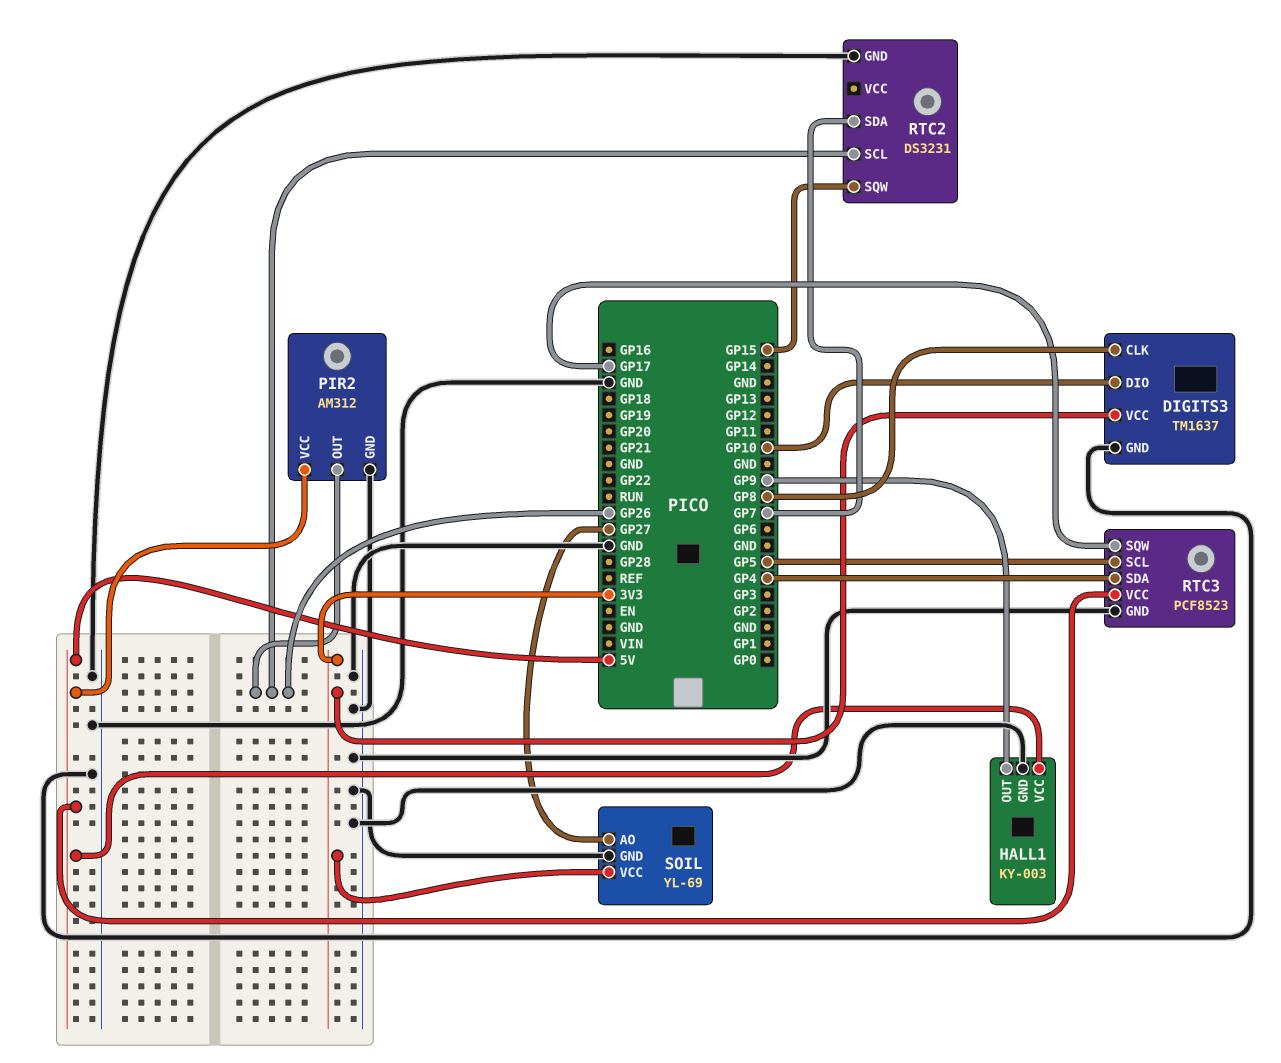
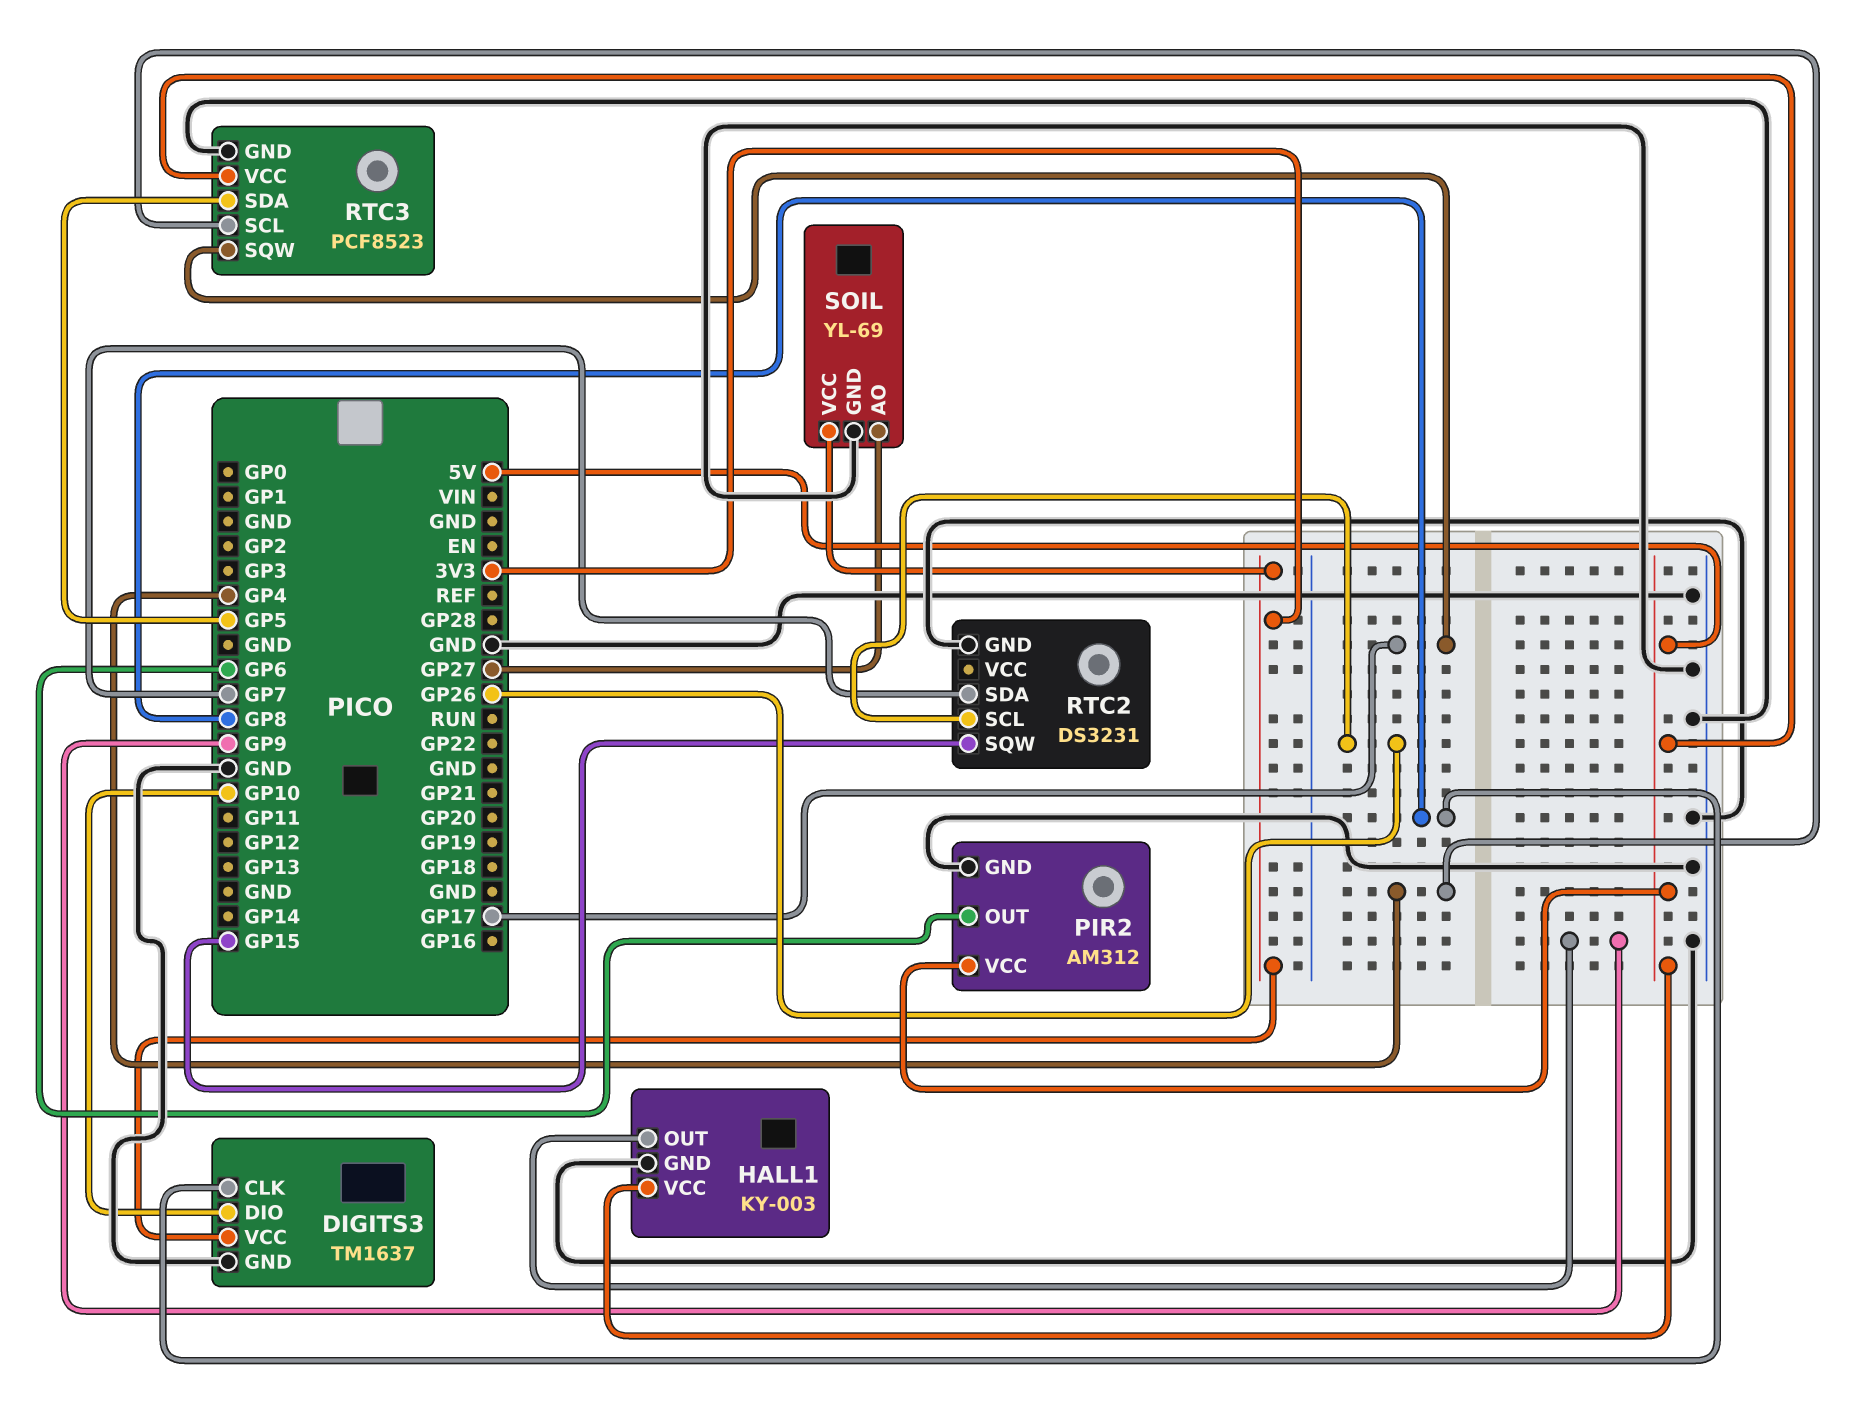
PIR2 pin OUT: GP26 -> GP6
RTC3 pin SCL: GP5 -> GP4
RTC3 pin SDA: GP4 -> GP5

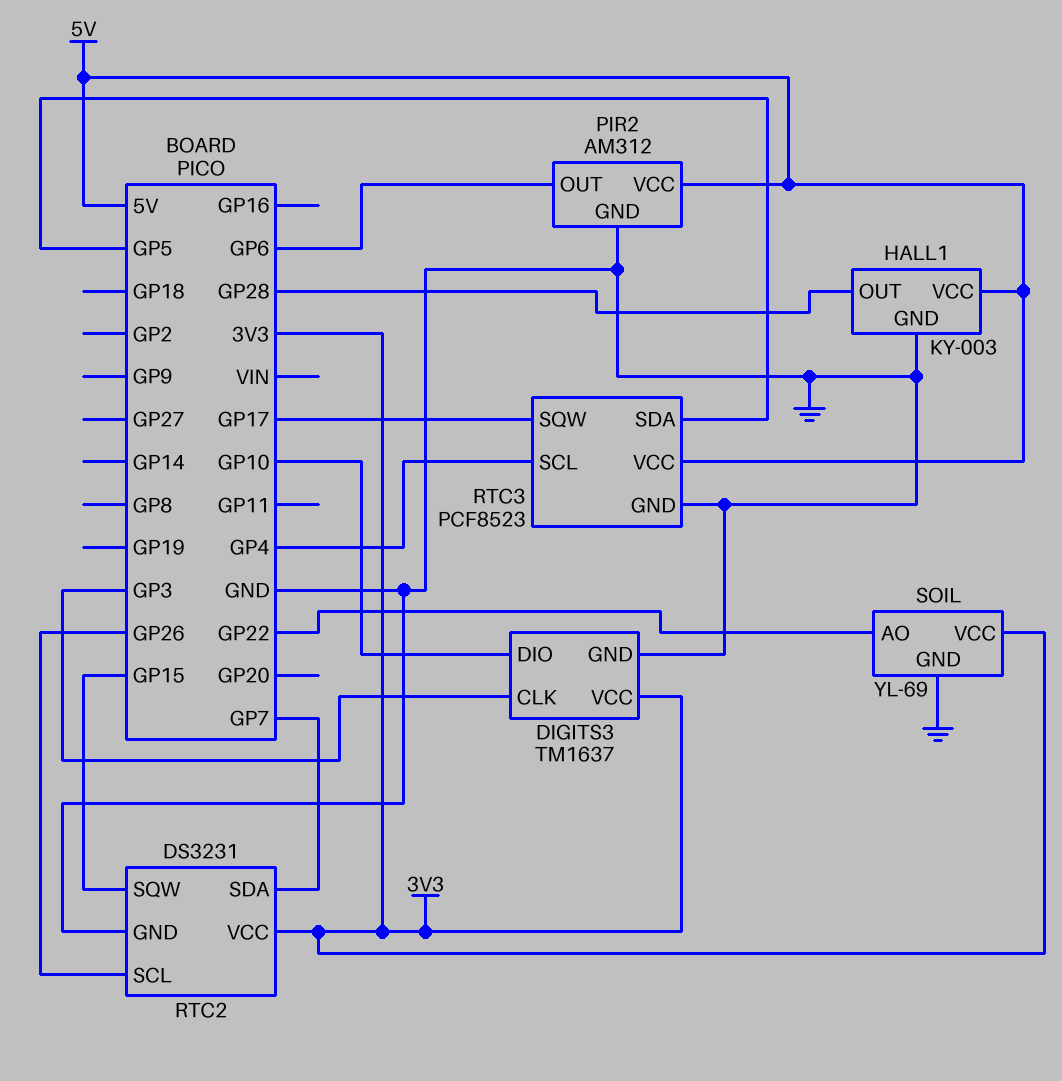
DIGITS3 pin CLK: GP8 -> GP3
HALL1 pin OUT: GP9 -> GP28
RTC2 pin VCC: none -> 3V3
SOIL pin AO: GP27 -> GP22

